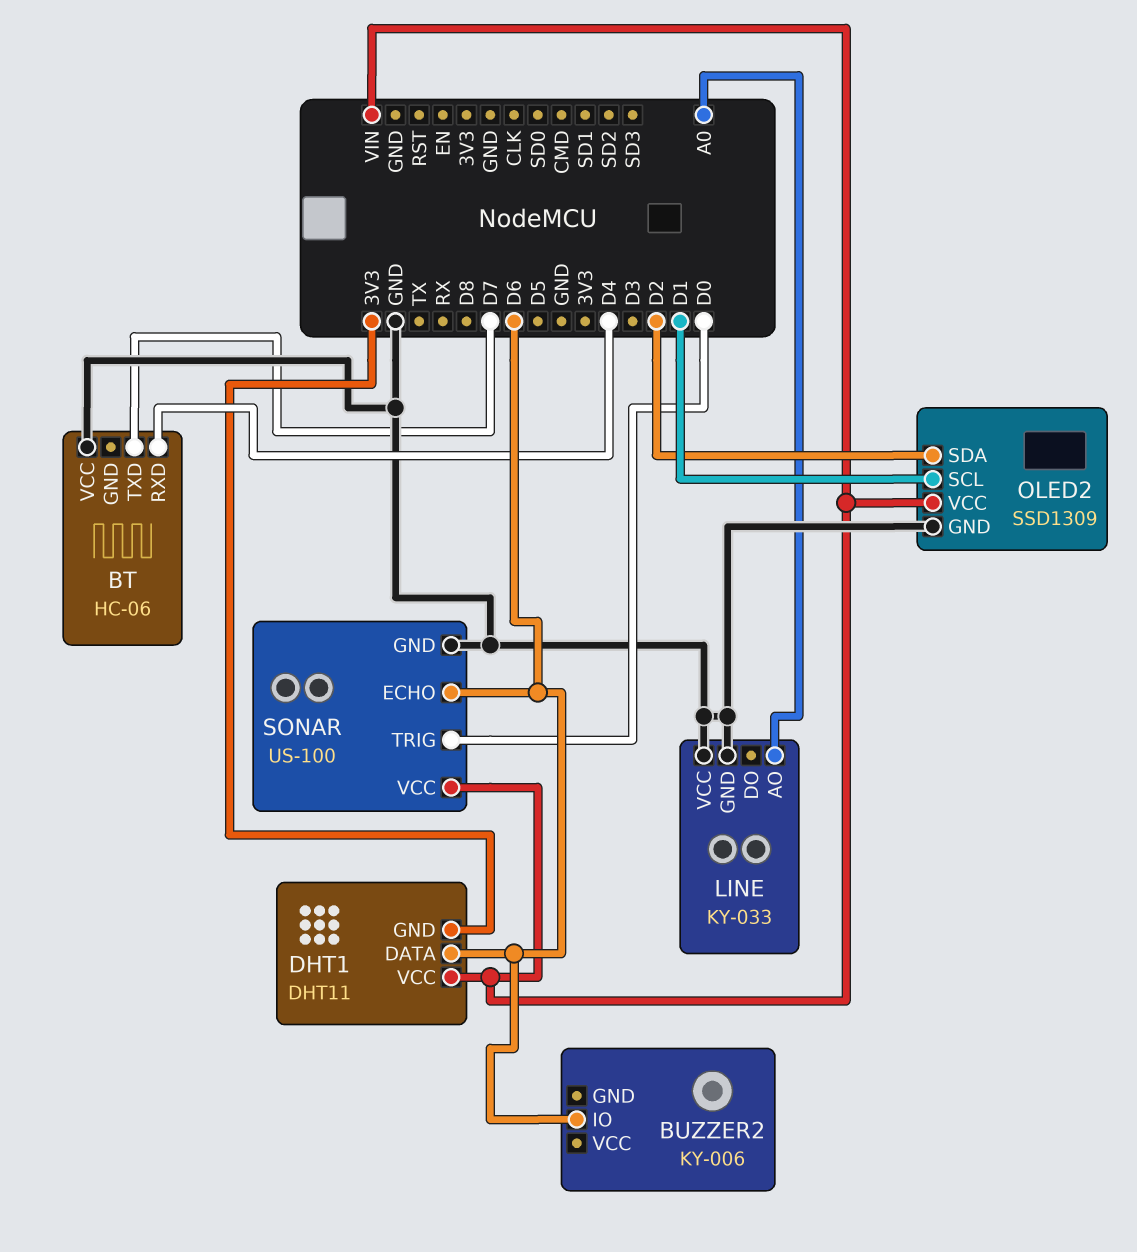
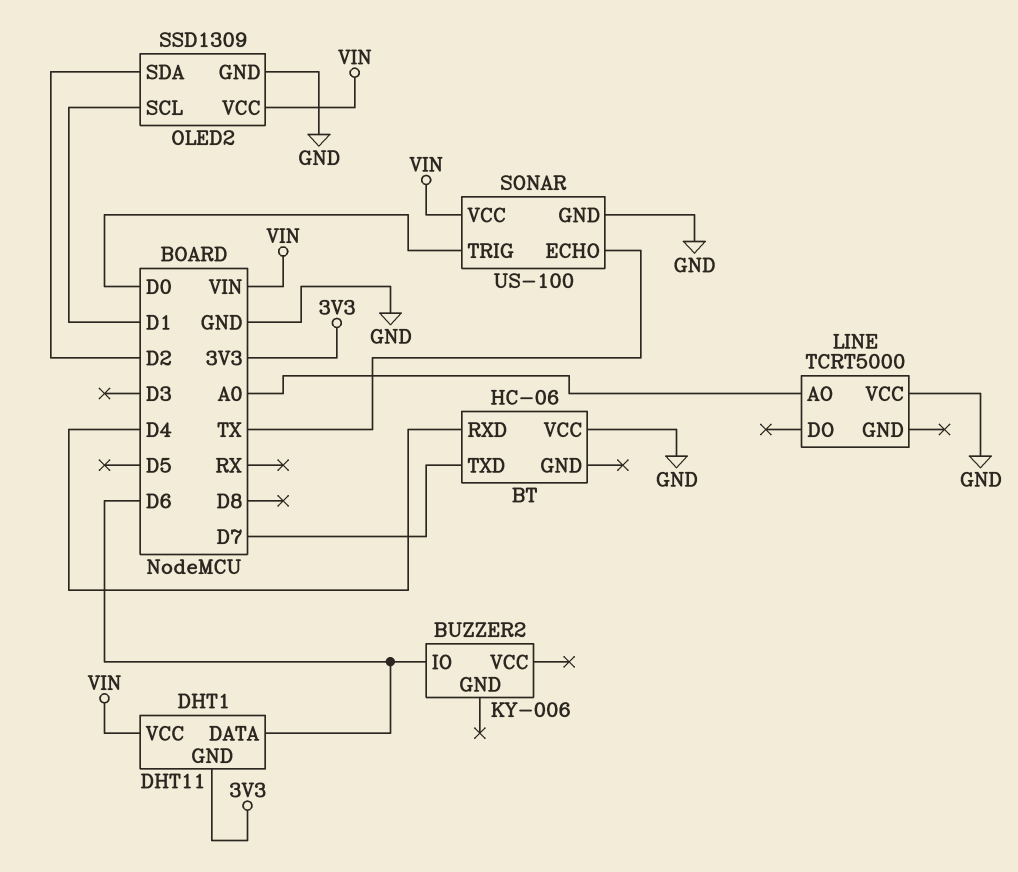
LINE: KY-033 -> TCRT5000
LINE pin GND: GND -> none
SONAR pin ECHO: D6 -> TX

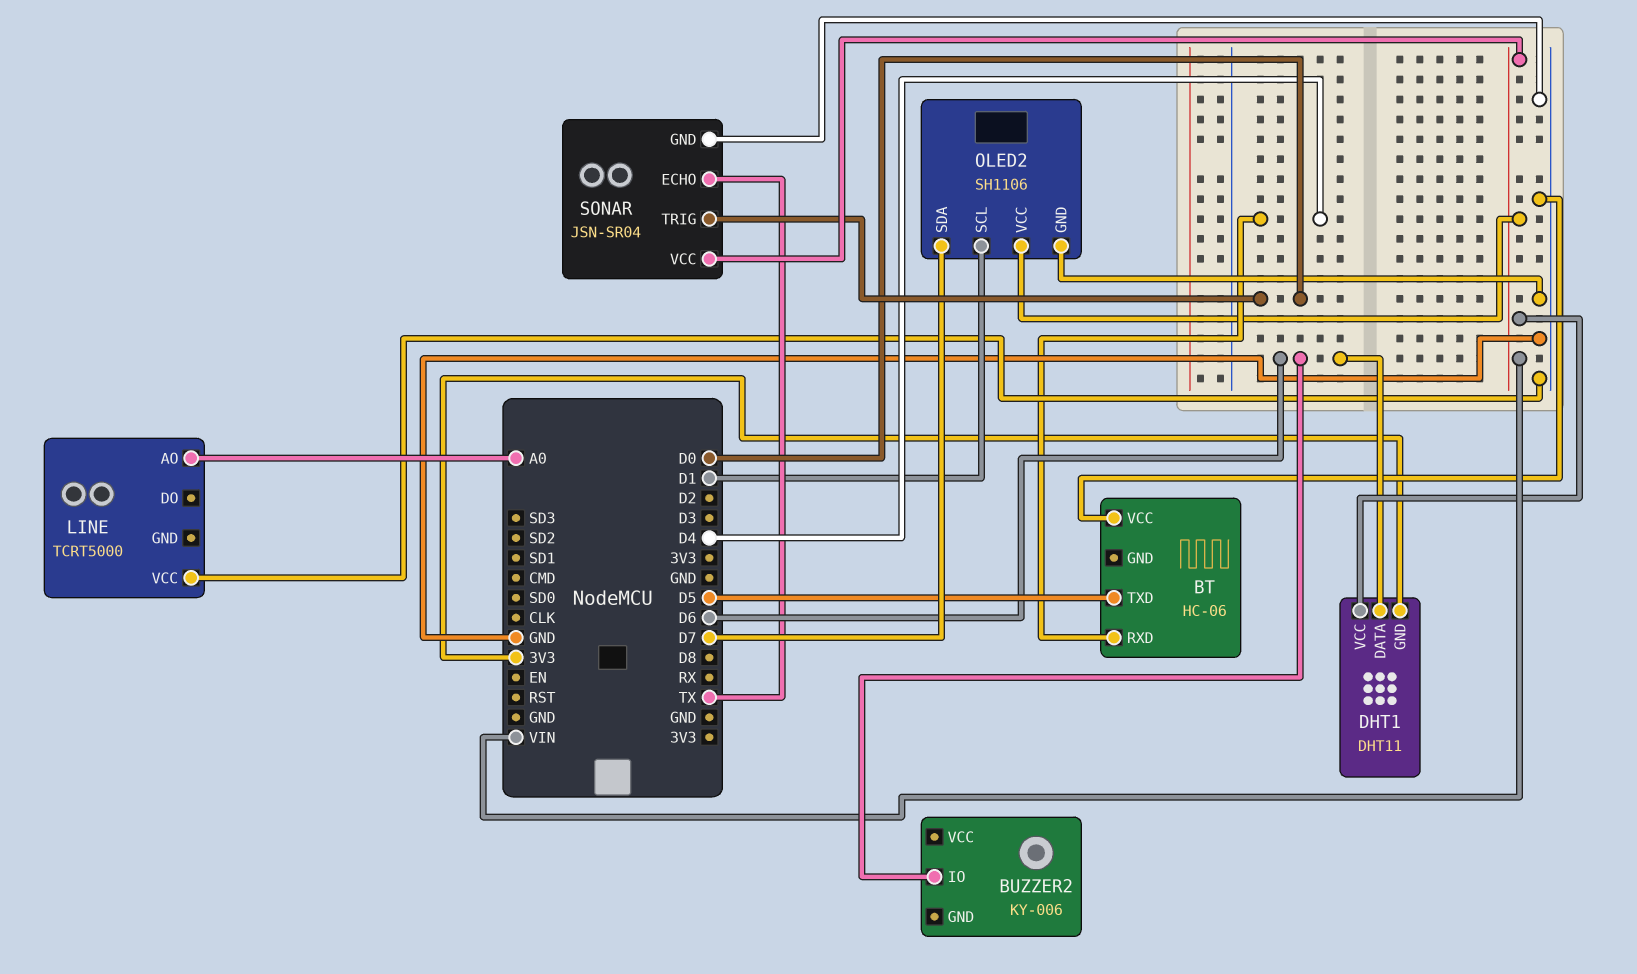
BT pin TXD: D7 -> D5
OLED2: SSD1309 -> SH1106
OLED2 pin SDA: D2 -> D7
SONAR: US-100 -> JSN-SR04

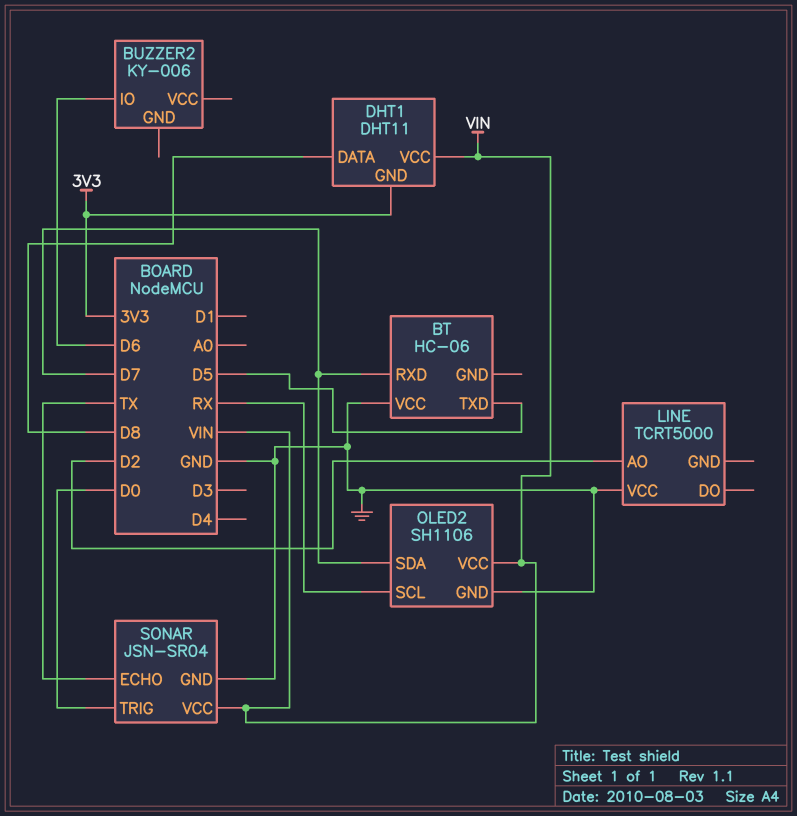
BT pin RXD: D4 -> D7
DHT1 pin DATA: D6 -> D8
LINE pin AO: A0 -> D2
OLED2 pin SCL: D1 -> RX

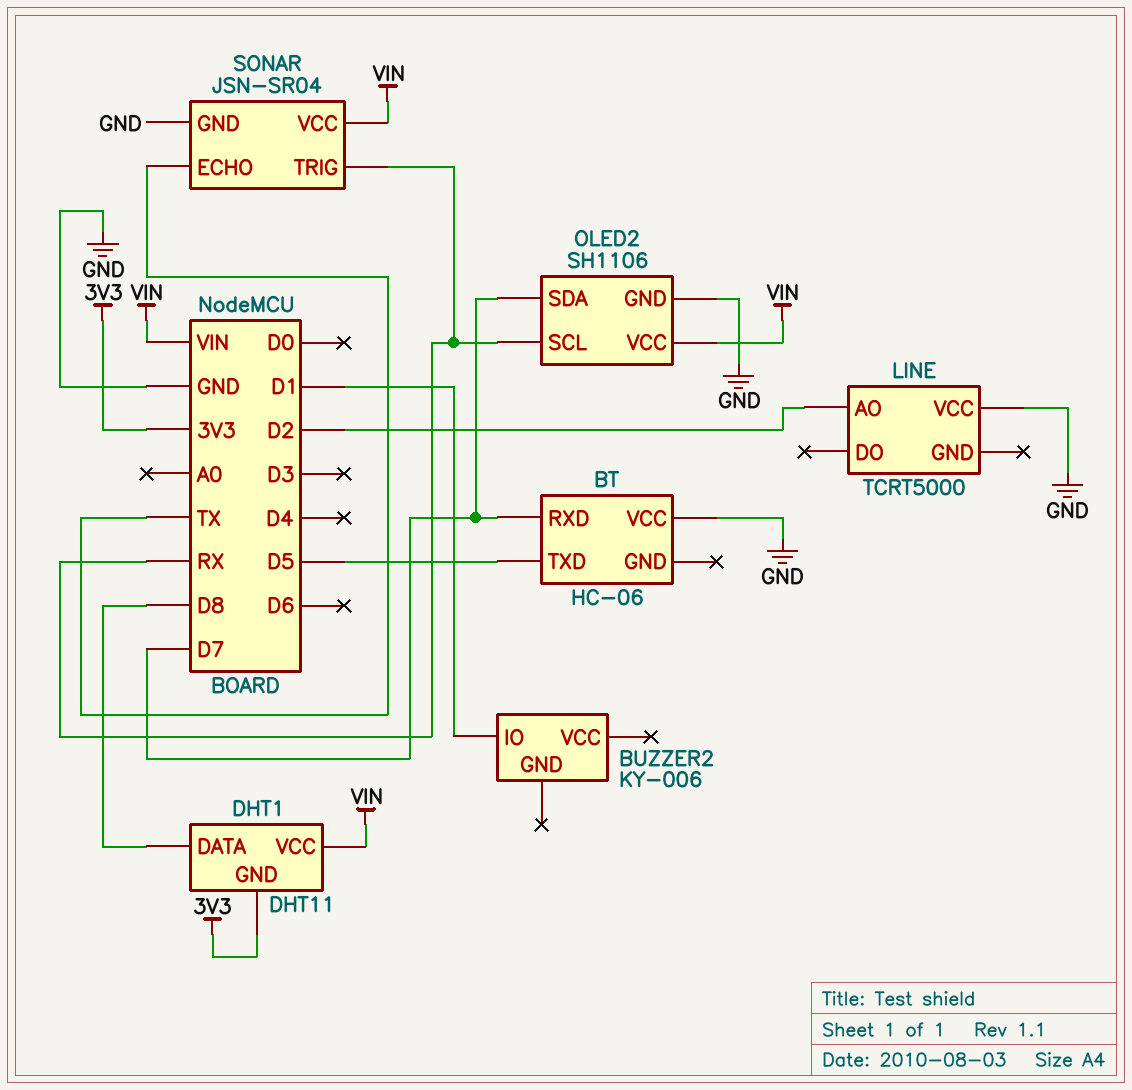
BUZZER2 pin IO: D6 -> D1
SONAR pin TRIG: D0 -> RX

